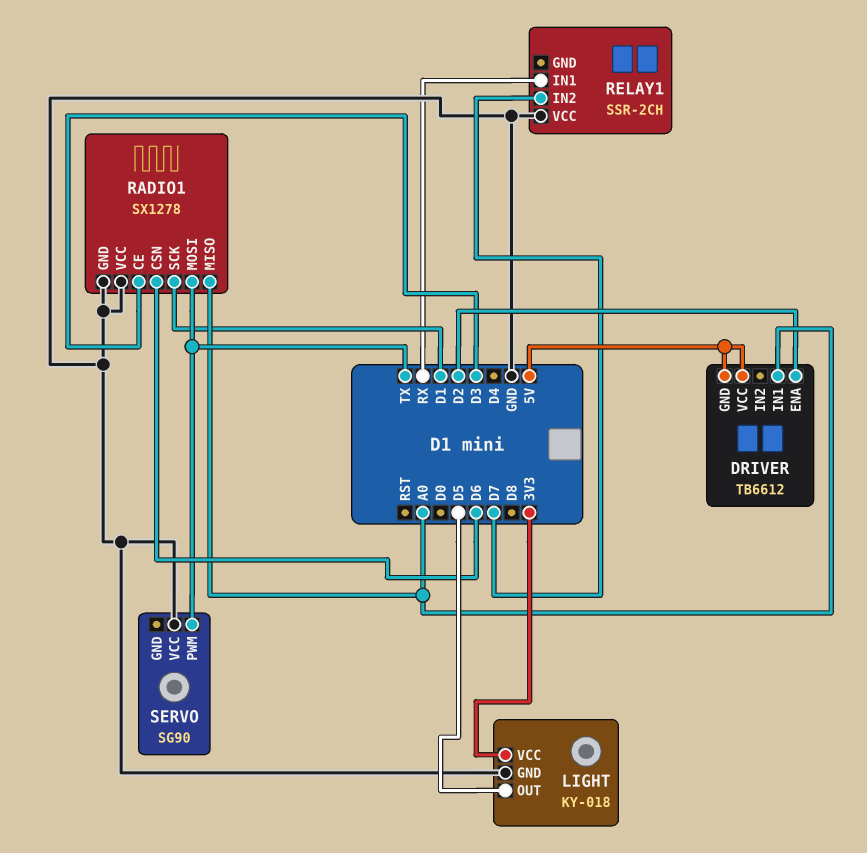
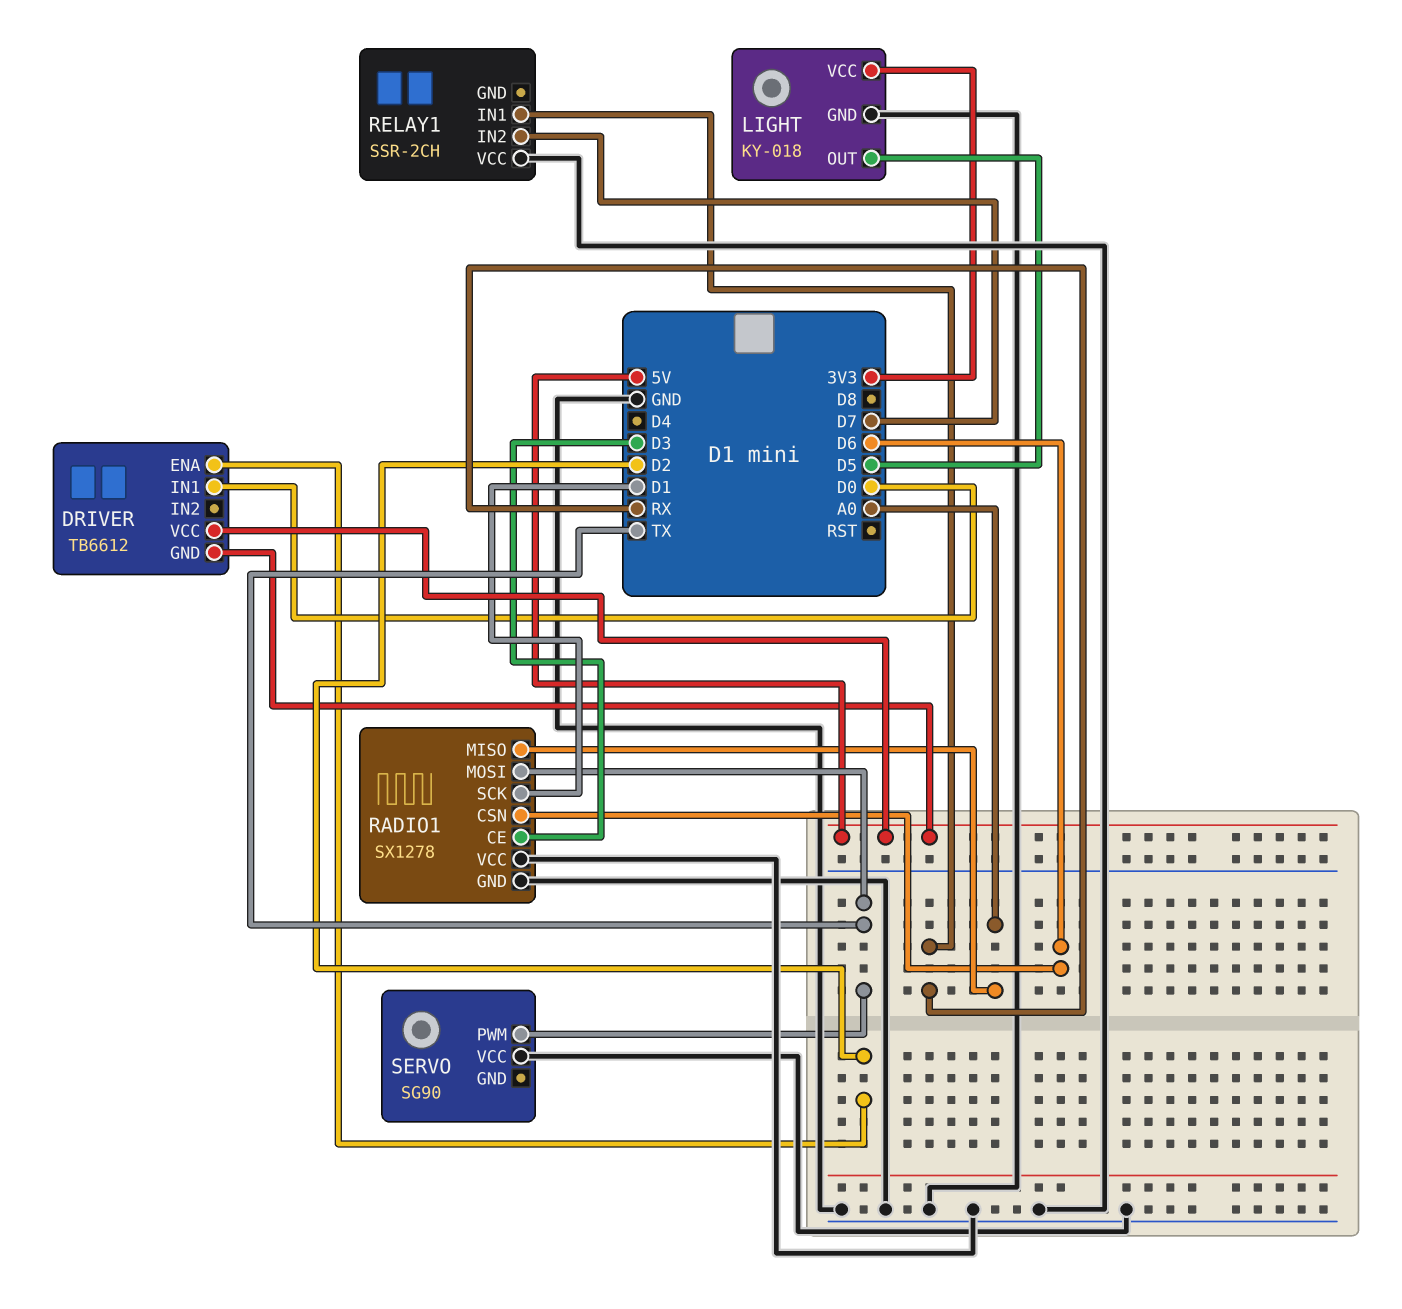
DRIVER pin IN1: A0 -> D0

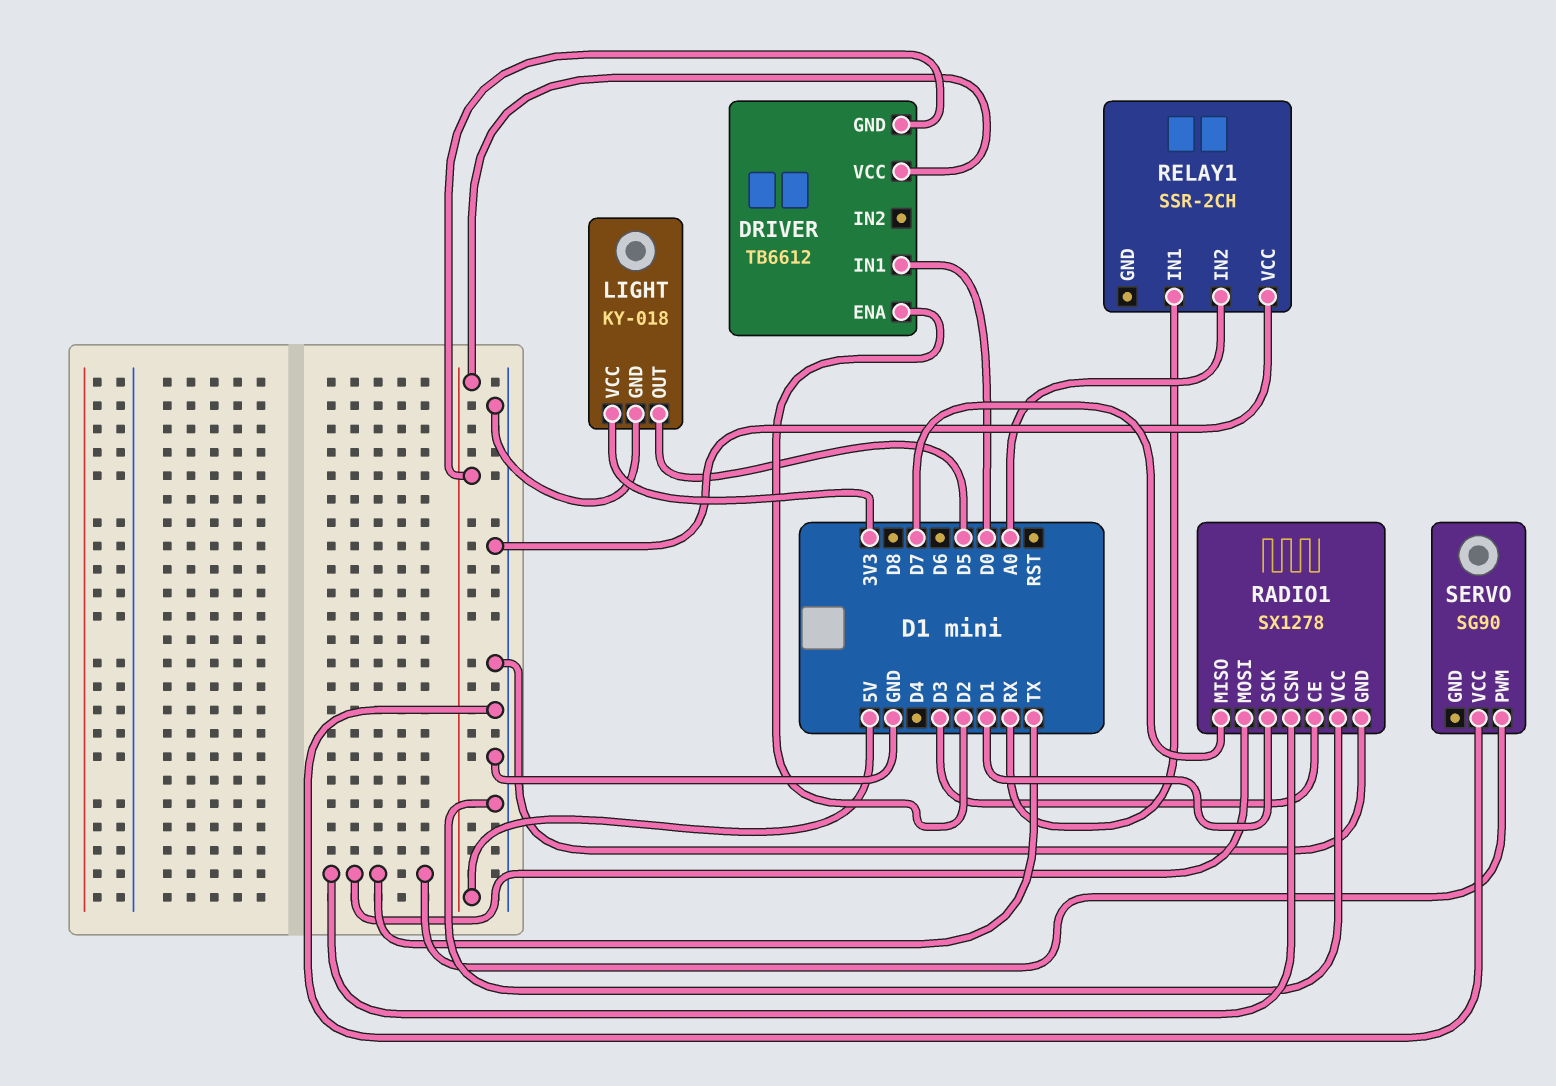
RADIO1 pin CSN: D6 -> TX
RADIO1 pin MISO: A0 -> D7
RELAY1 pin IN2: D7 -> A0

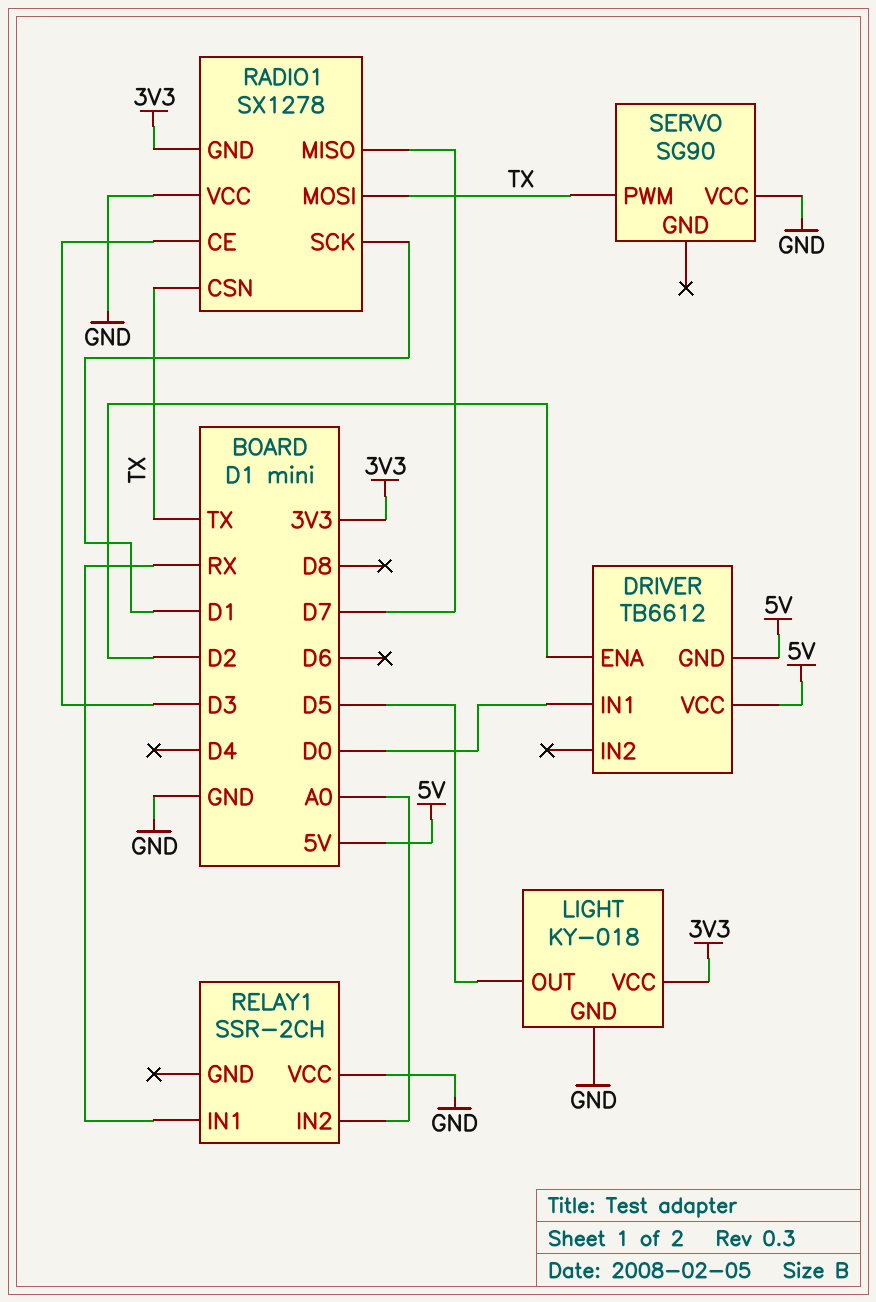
RADIO1 pin GND: GND -> 3V3

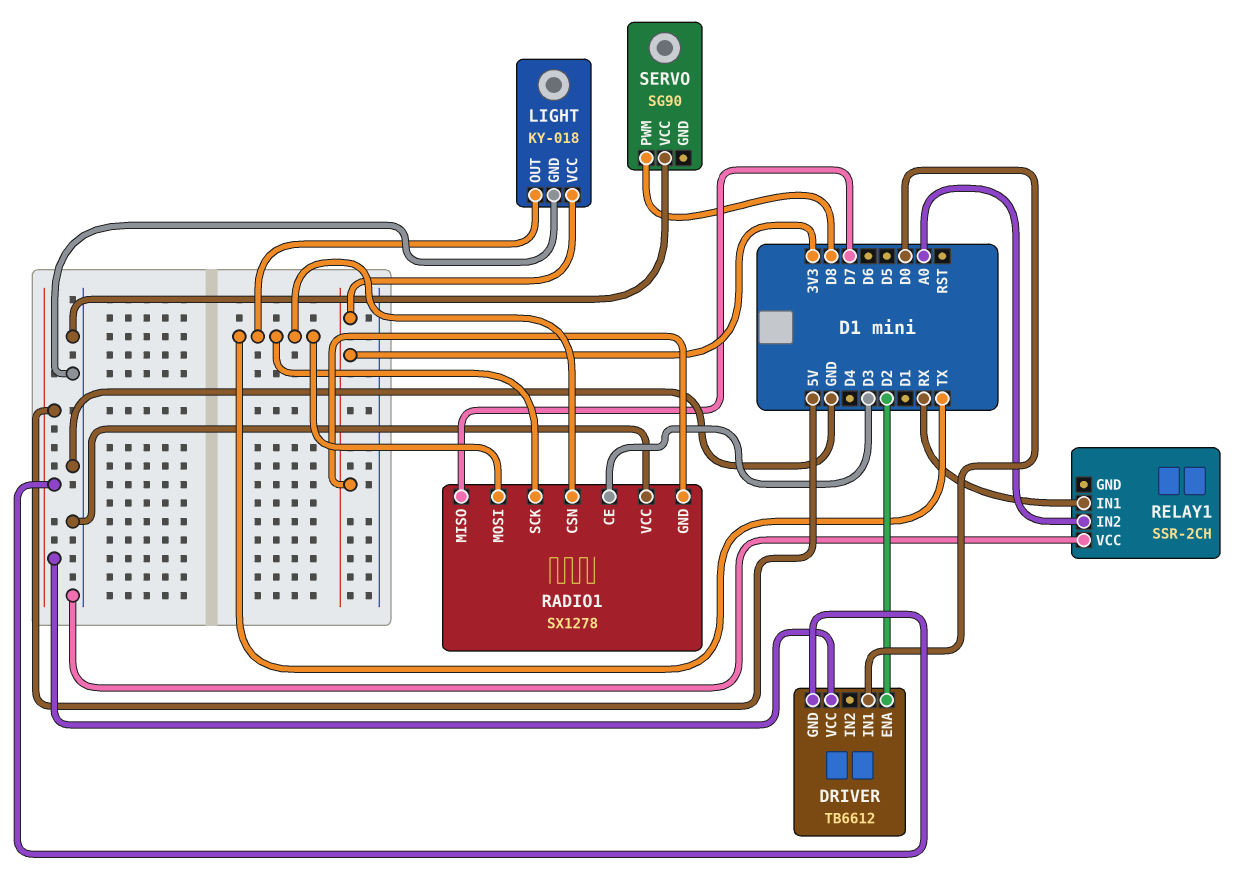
LIGHT pin OUT: D5 -> TX
RADIO1 pin SCK: D1 -> TX
SERVO pin PWM: TX -> D8

